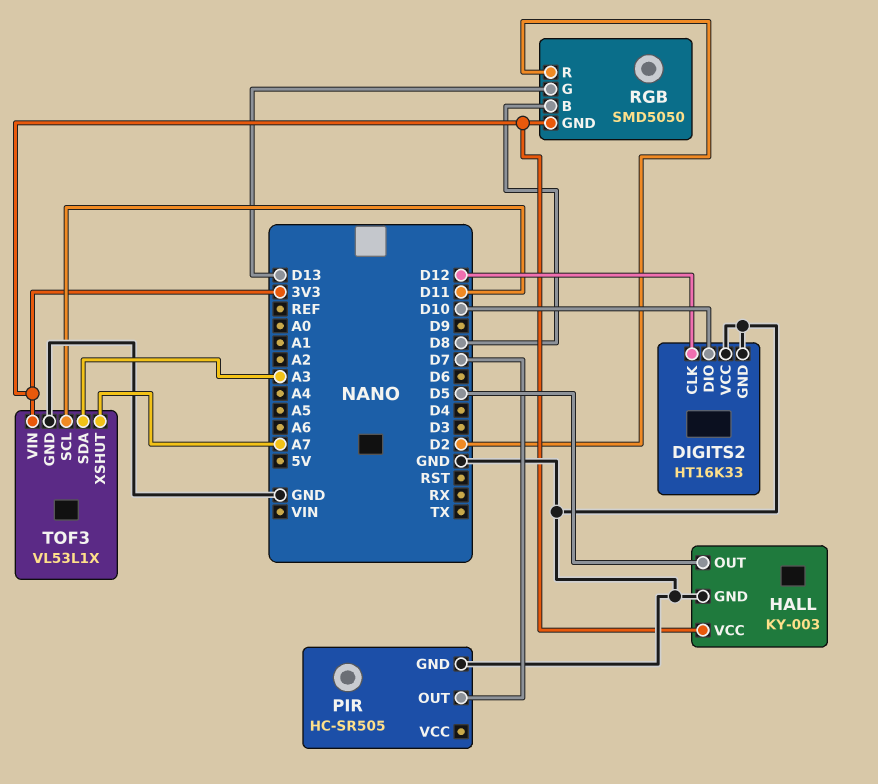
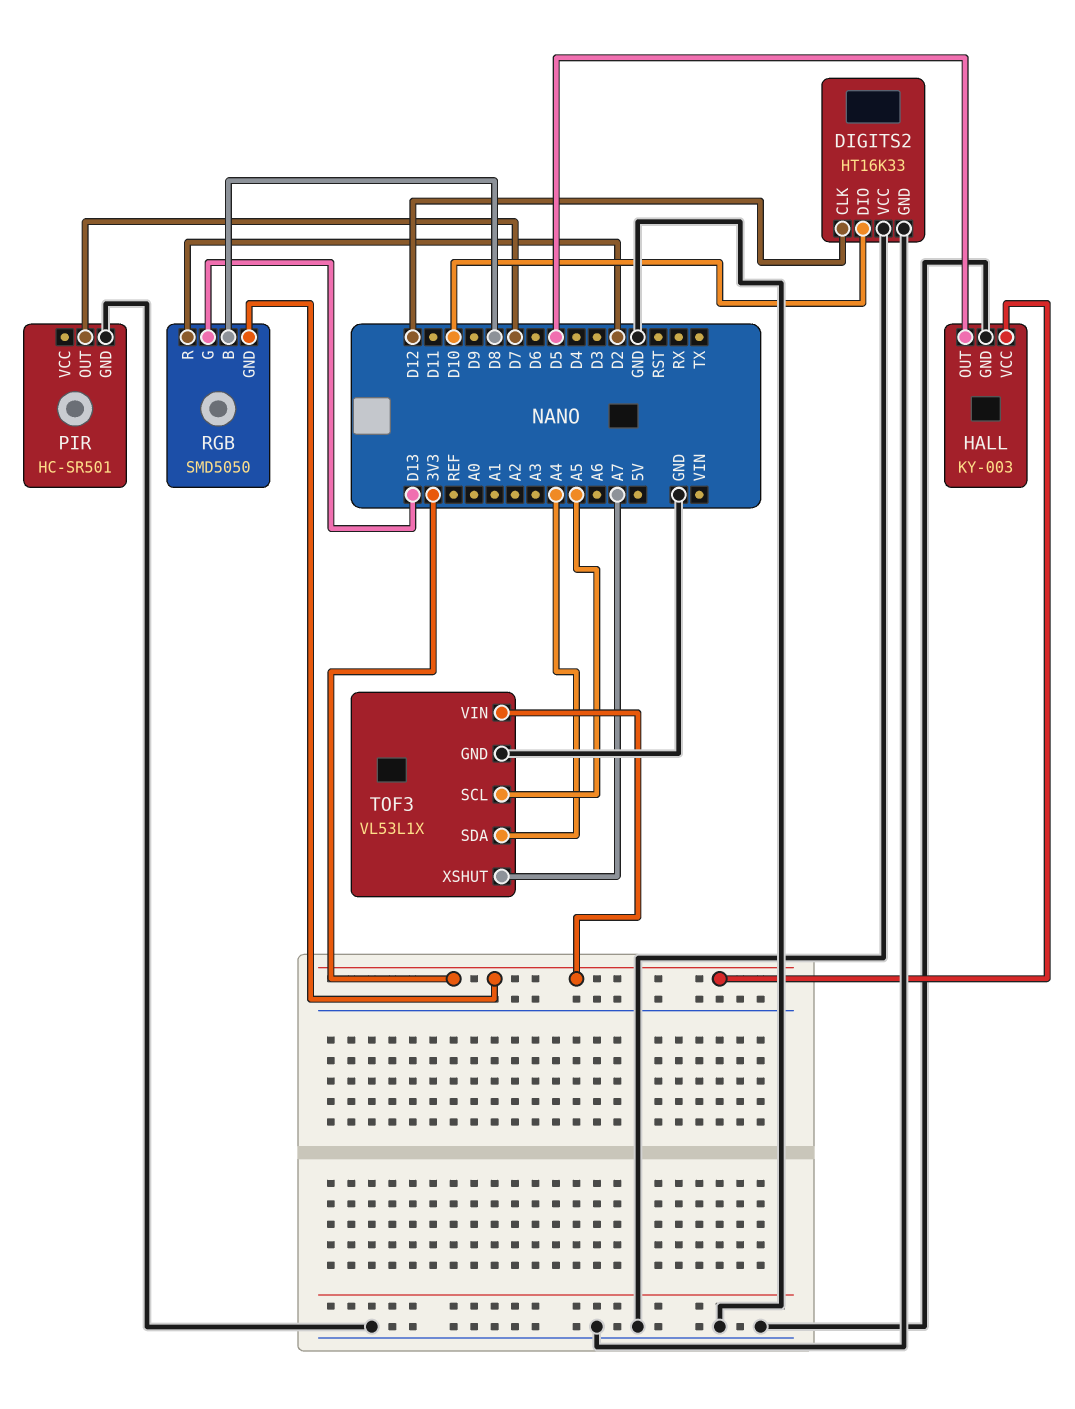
PIR: HC-SR505 -> HC-SR501
TOF3 pin SCL: D11 -> A5
TOF3 pin SDA: A3 -> A4

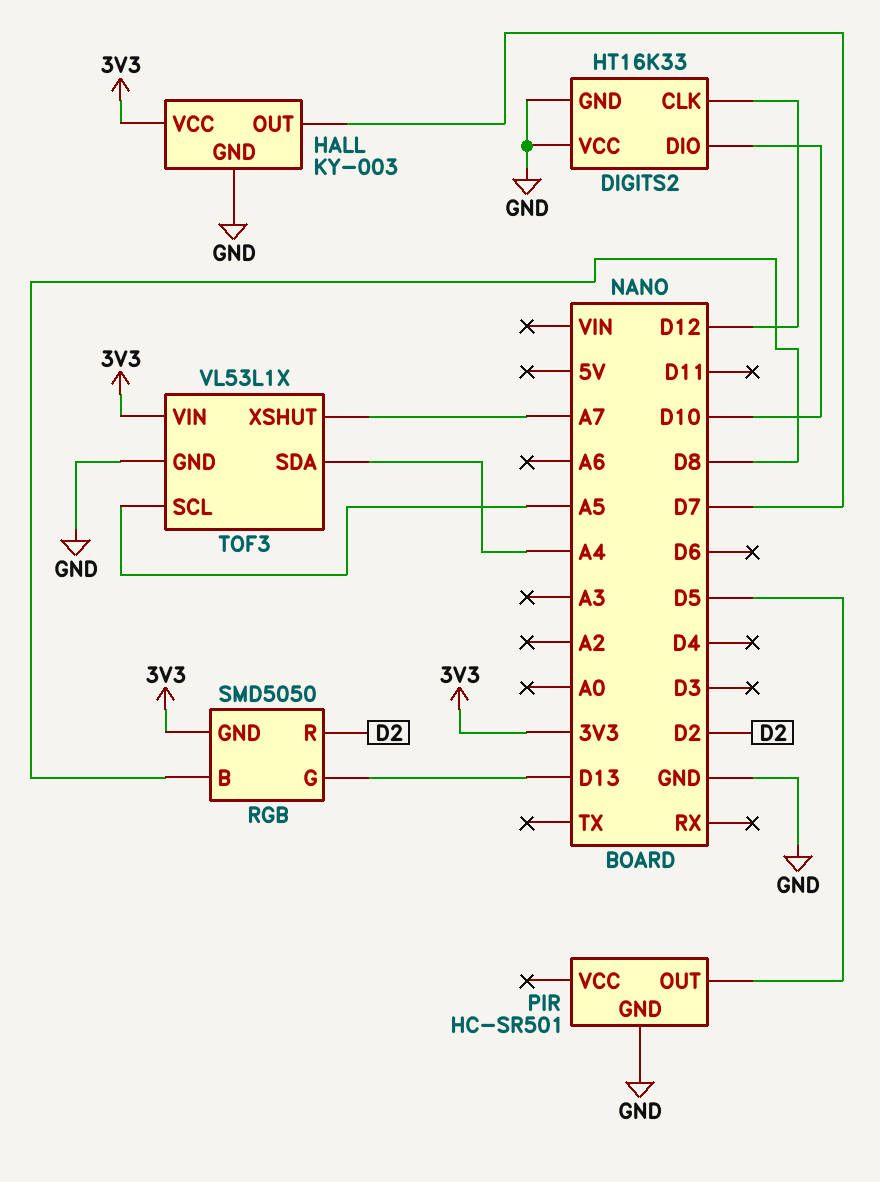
HALL pin OUT: D5 -> D7
PIR pin OUT: D7 -> D5

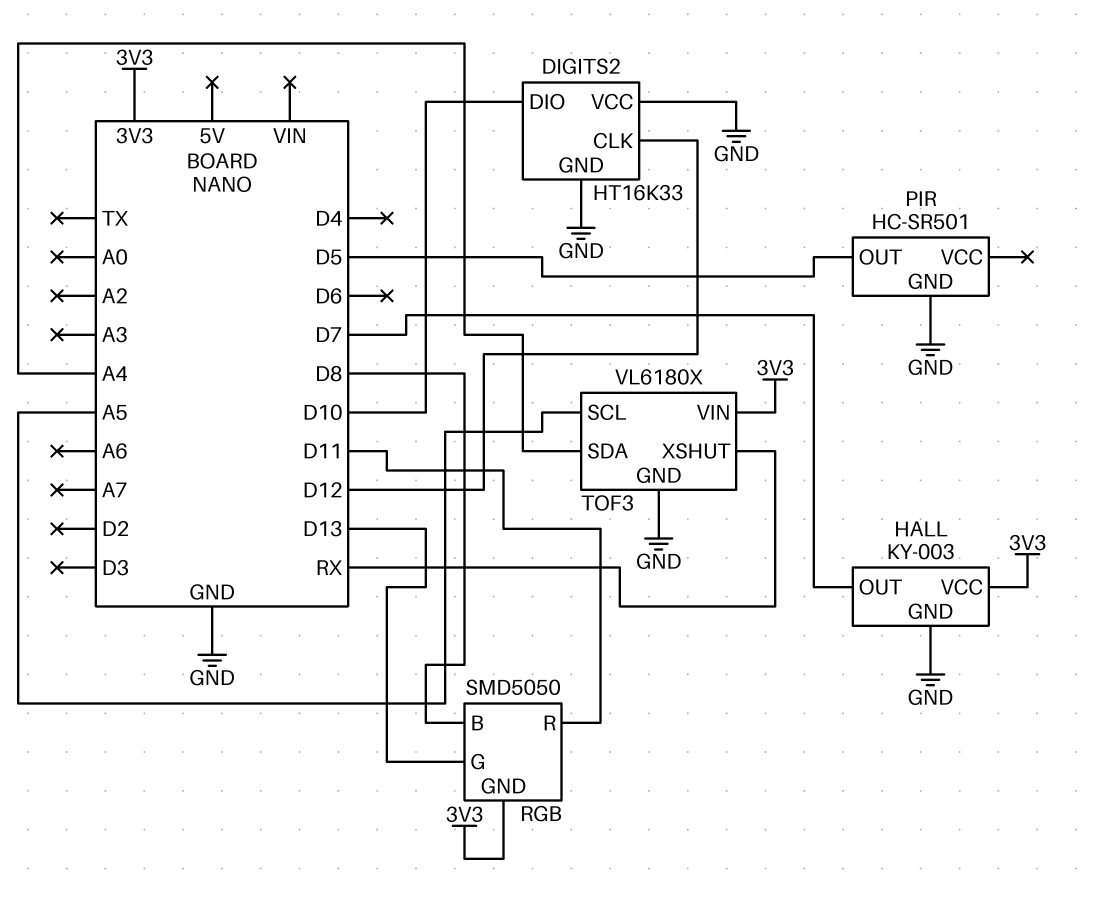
RGB pin R: D2 -> D11
TOF3: VL53L1X -> VL6180X
TOF3 pin XSHUT: A7 -> RX

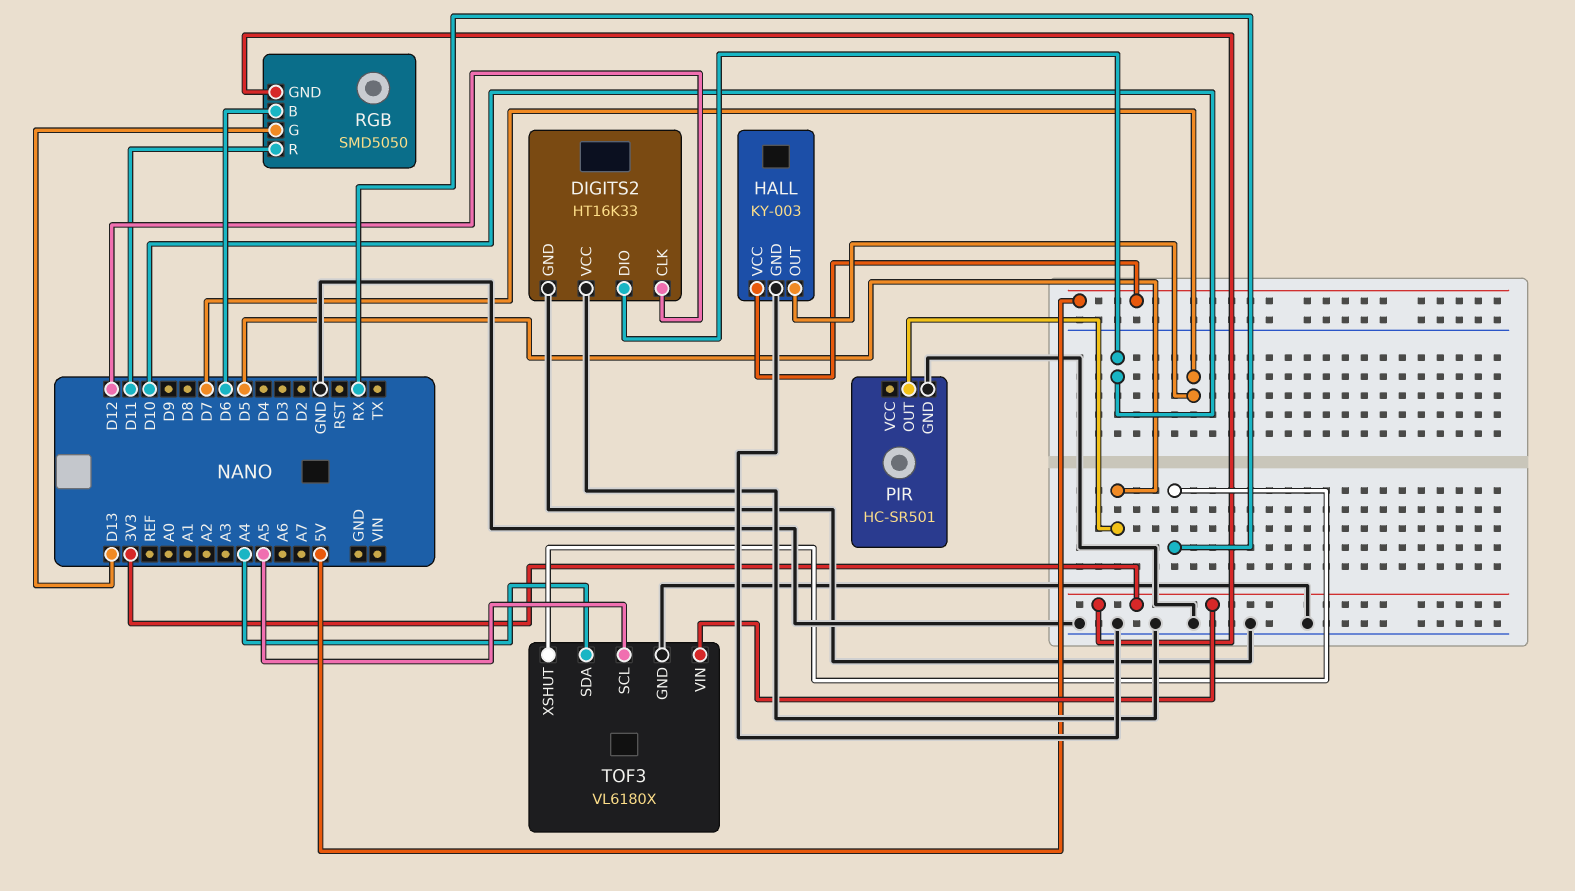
HALL pin VCC: 3V3 -> 5V
RGB pin B: D8 -> D6

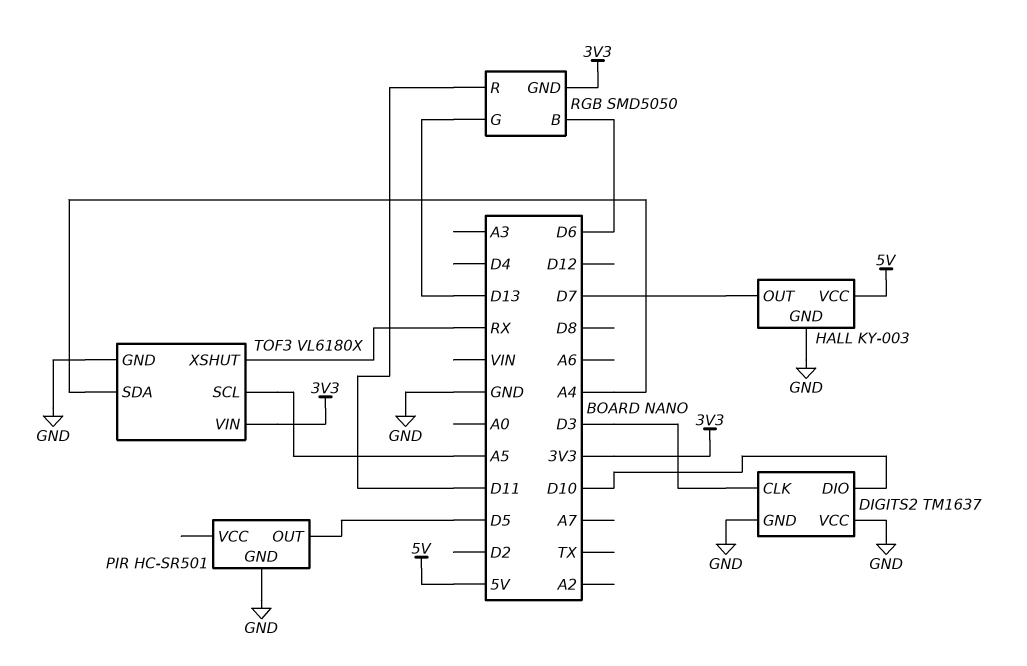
DIGITS2: HT16K33 -> TM1637
DIGITS2 pin CLK: D12 -> D3

